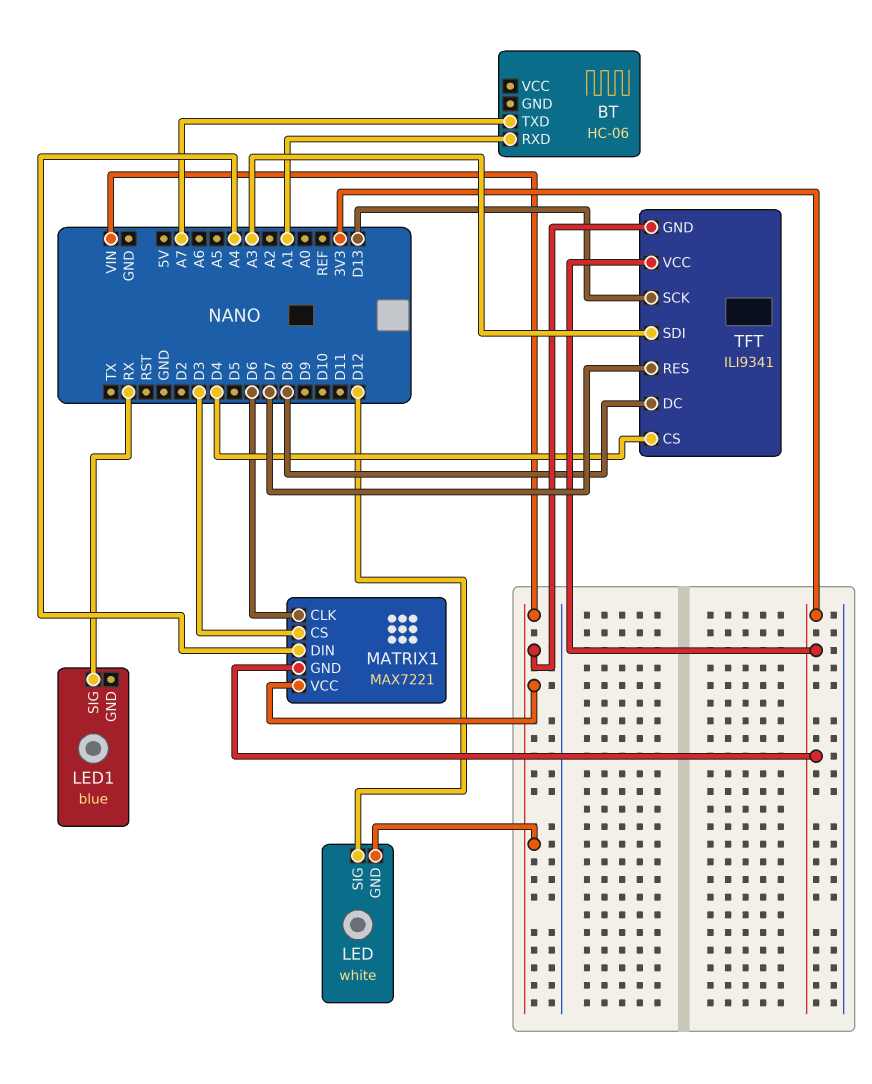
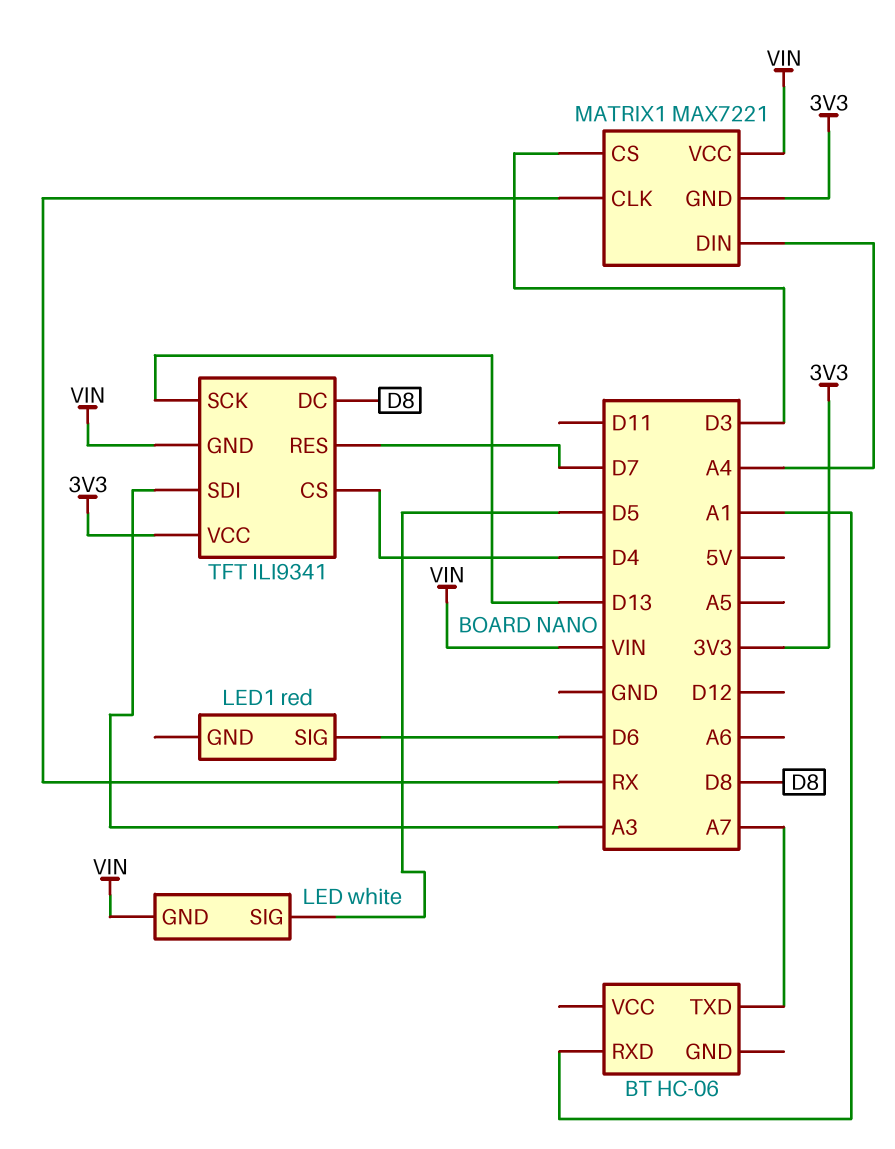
LED pin SIG: D12 -> D5
LED1: blue -> red
LED1 pin SIG: RX -> D6
MATRIX1 pin CLK: D6 -> RX

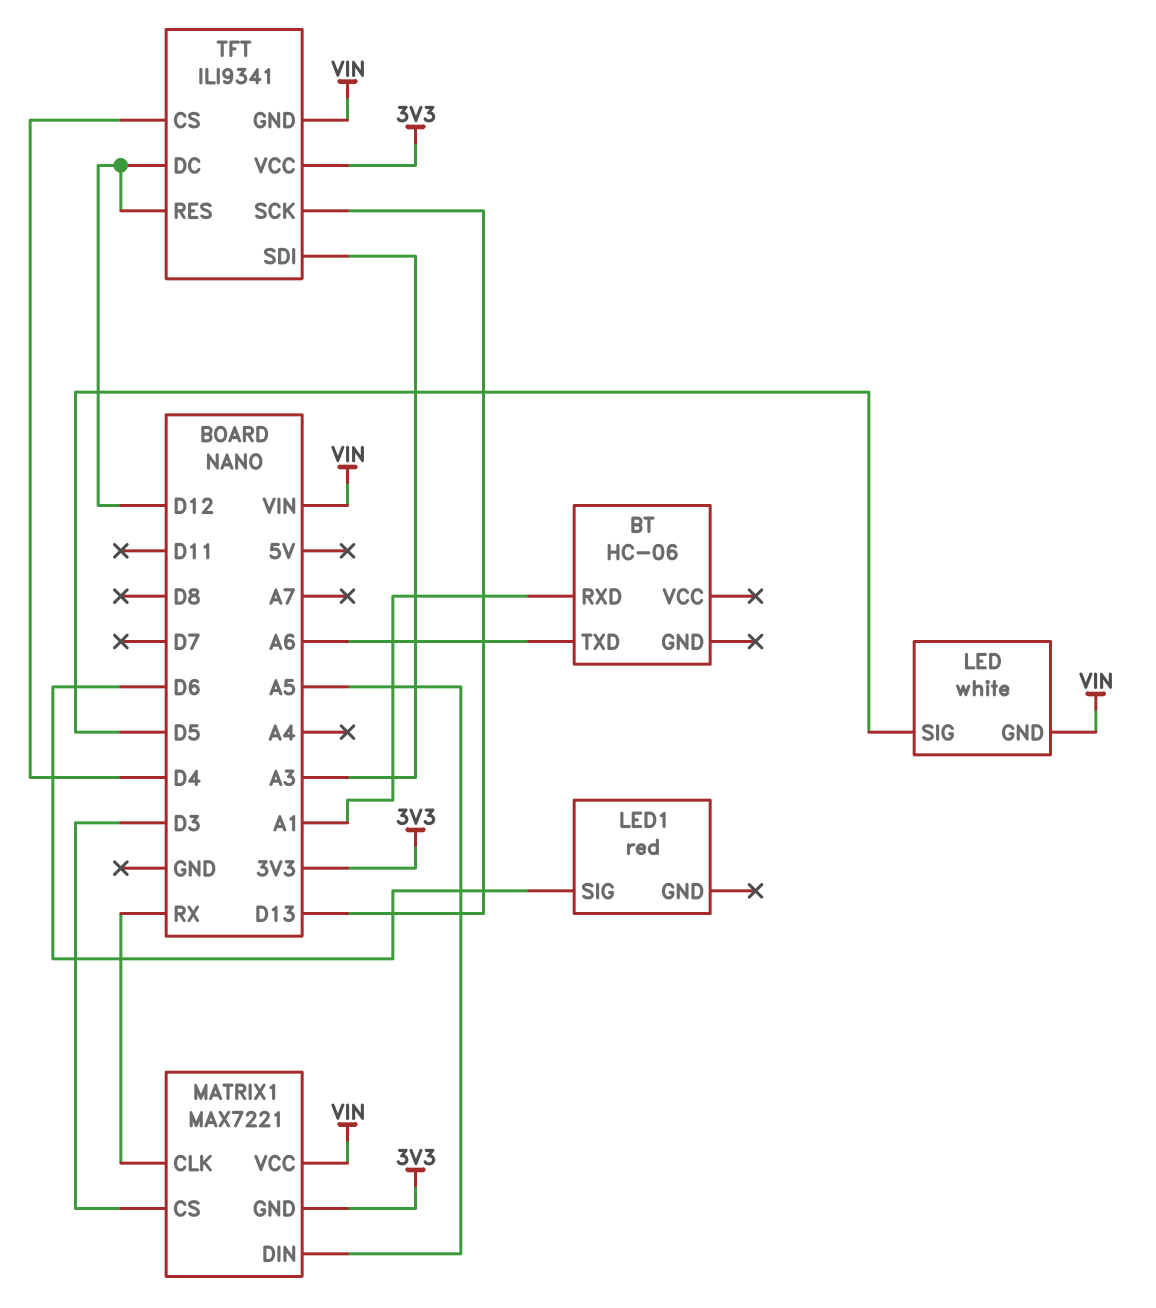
BT pin TXD: A7 -> A6
MATRIX1 pin DIN: A4 -> A5
TFT pin DC: D8 -> D12
TFT pin RES: D7 -> D12

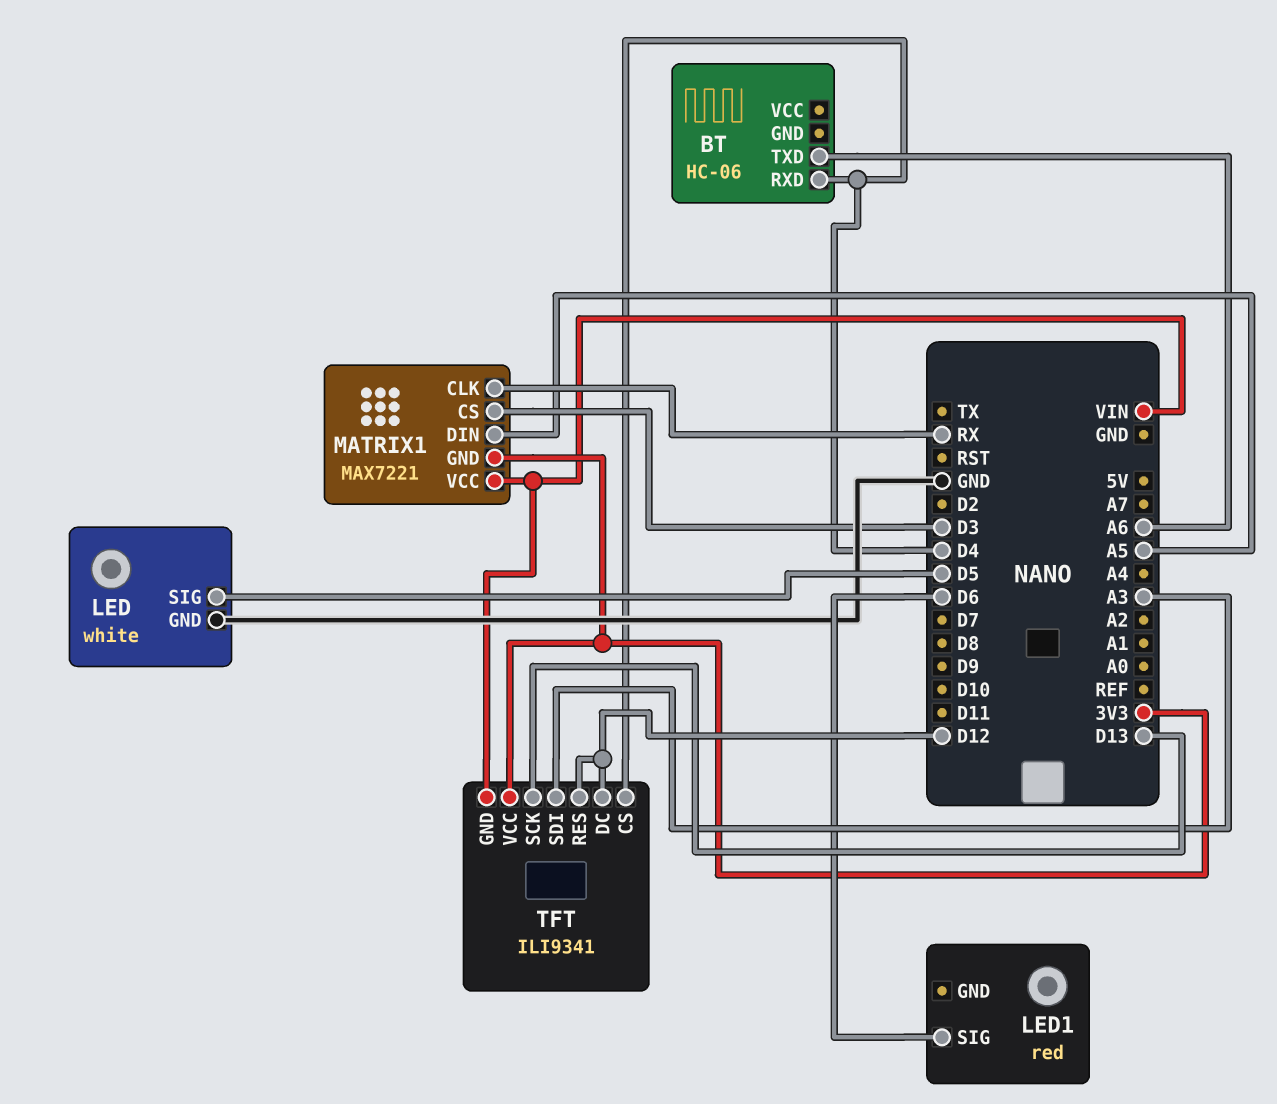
BT pin RXD: A1 -> D4
LED pin GND: VIN -> GND

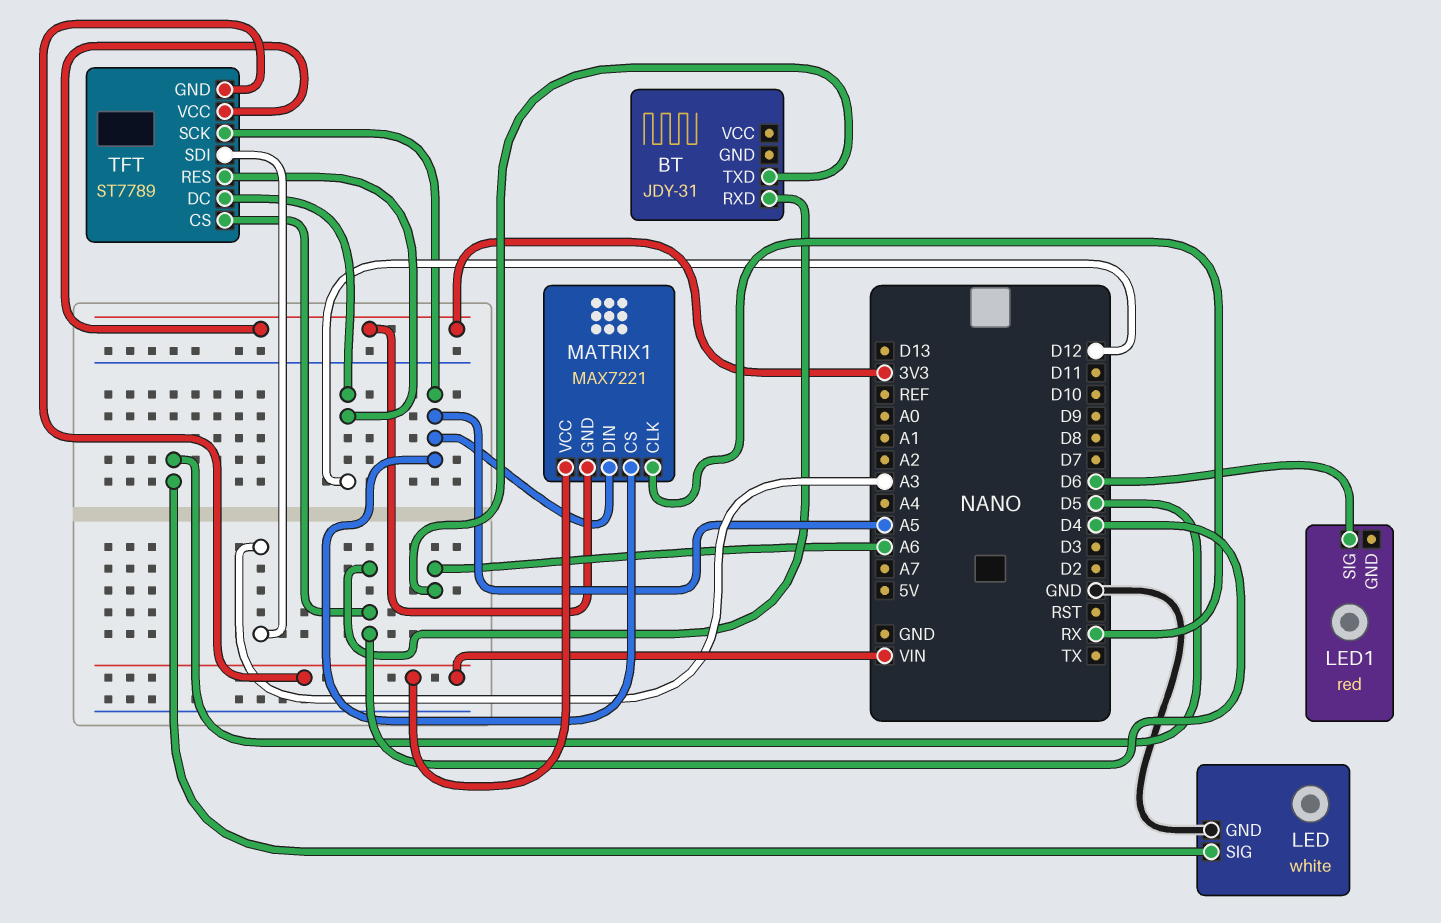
BT: HC-06 -> JDY-31
MATRIX1 pin CS: D3 -> A5
TFT: ILI9341 -> ST7789
TFT pin SCK: D13 -> A5

